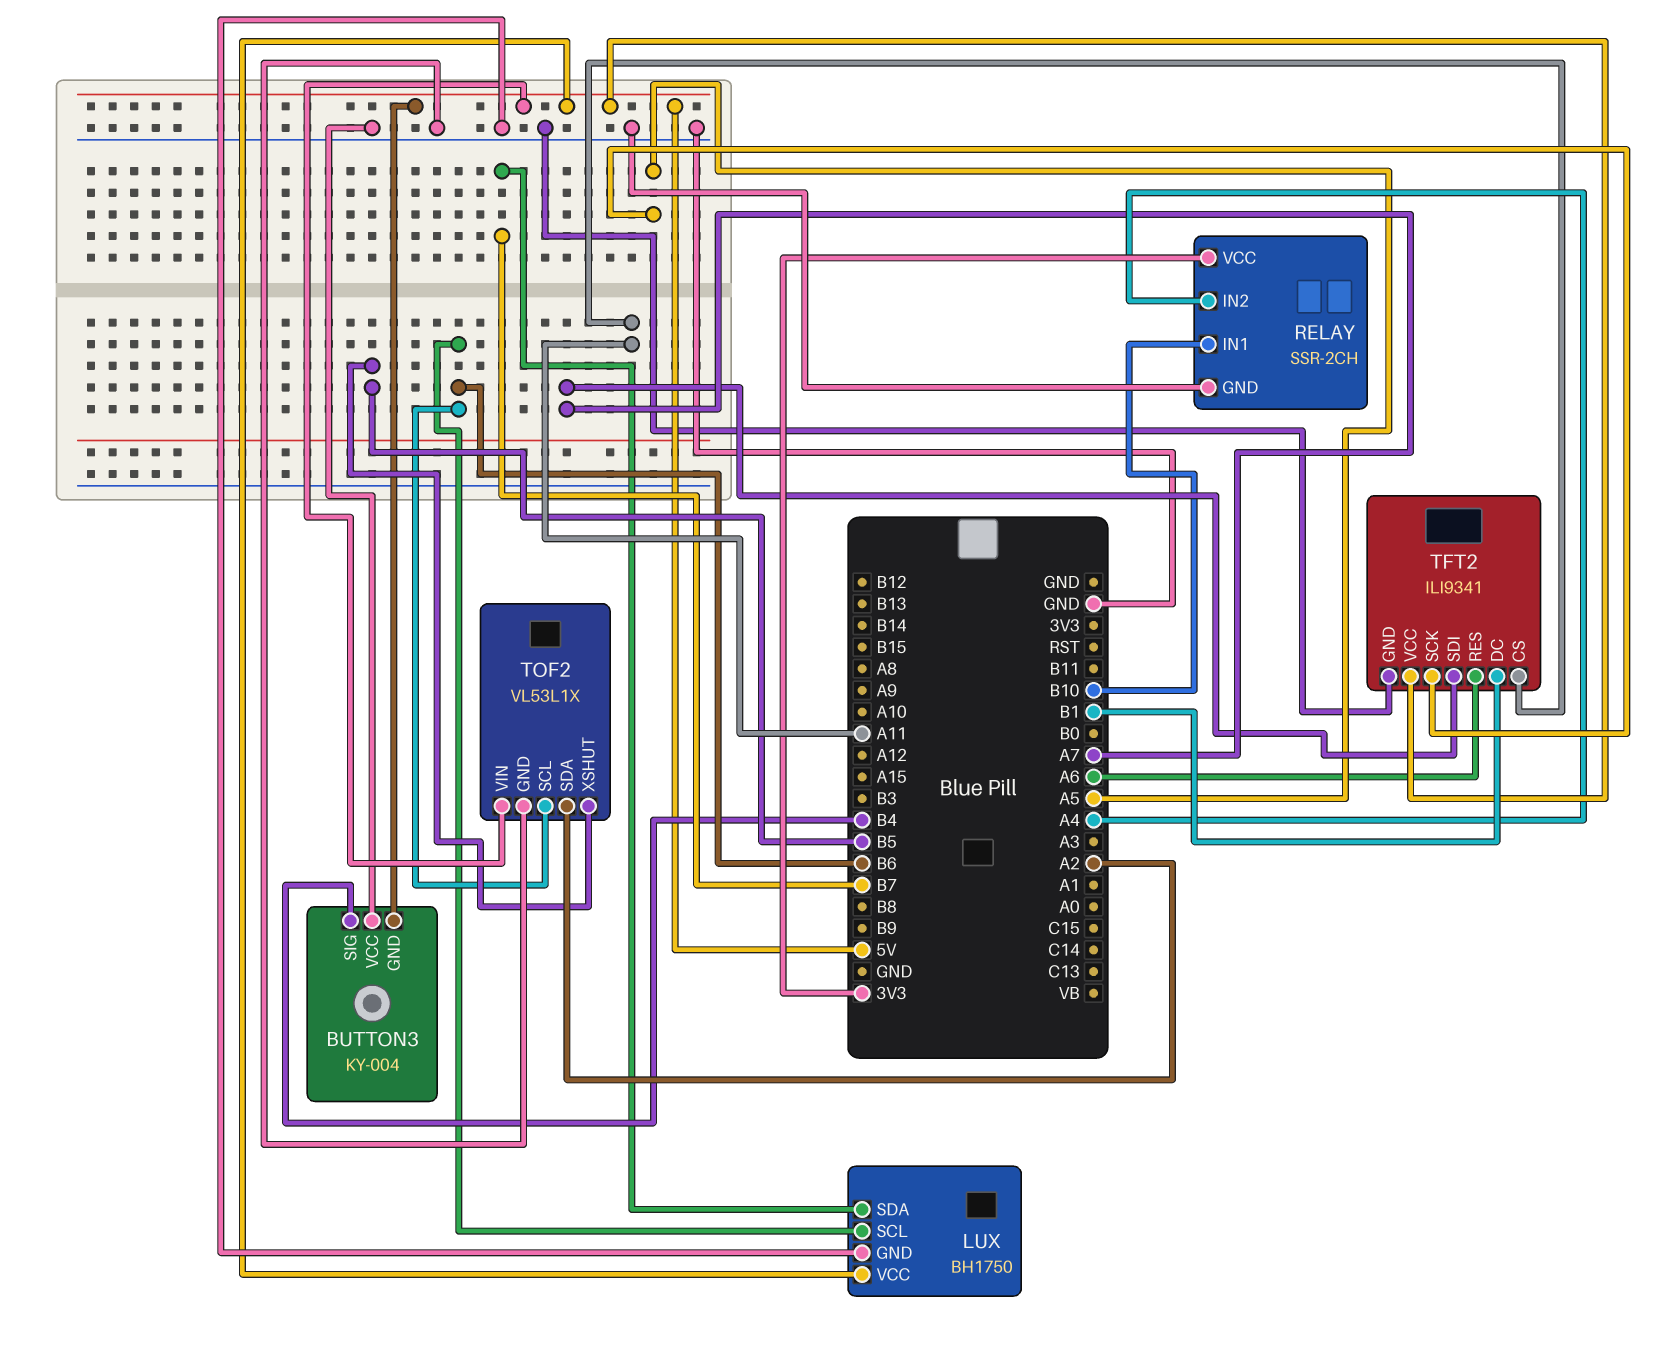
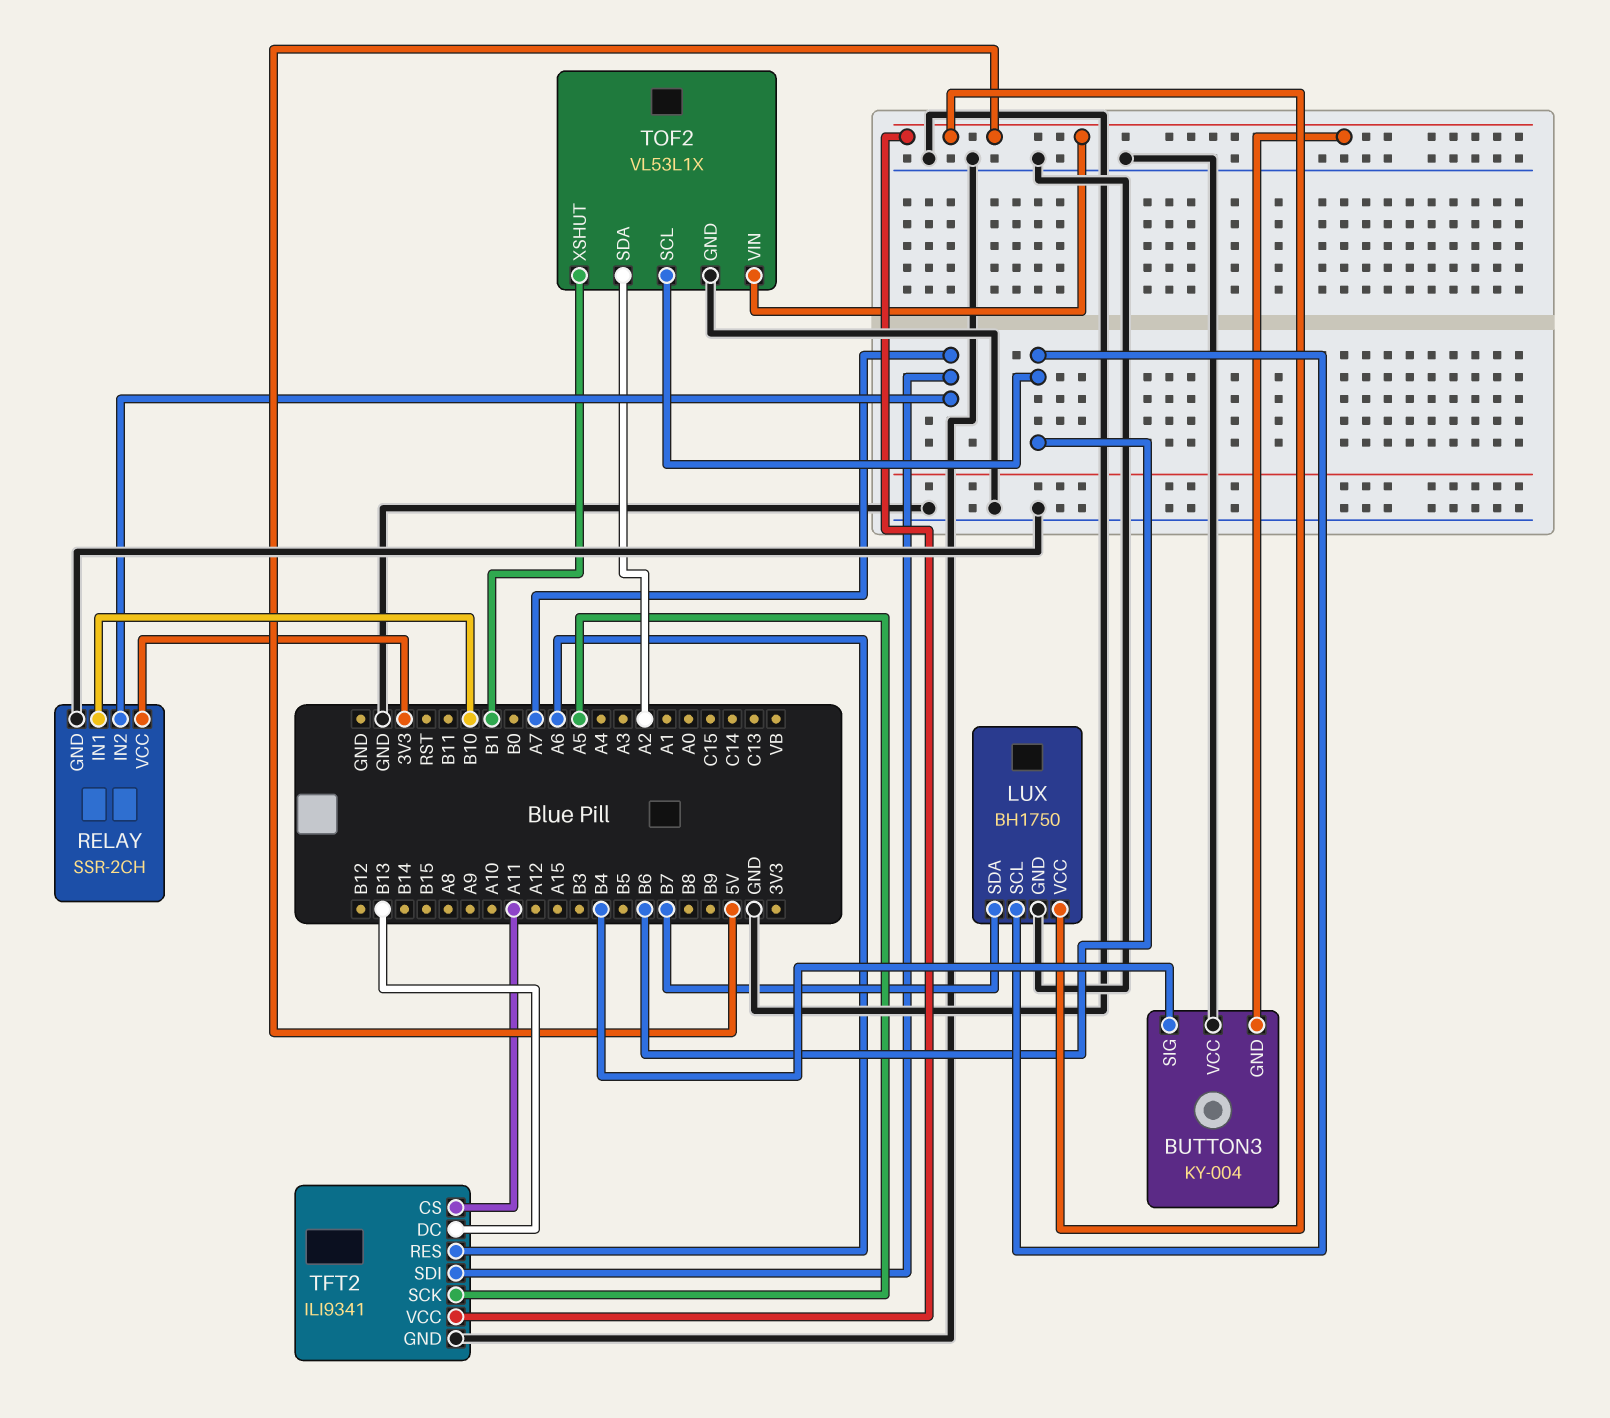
RELAY pin IN2: A4 -> A7
TFT2 pin DC: B1 -> B13
TOF2 pin XSHUT: B5 -> B1

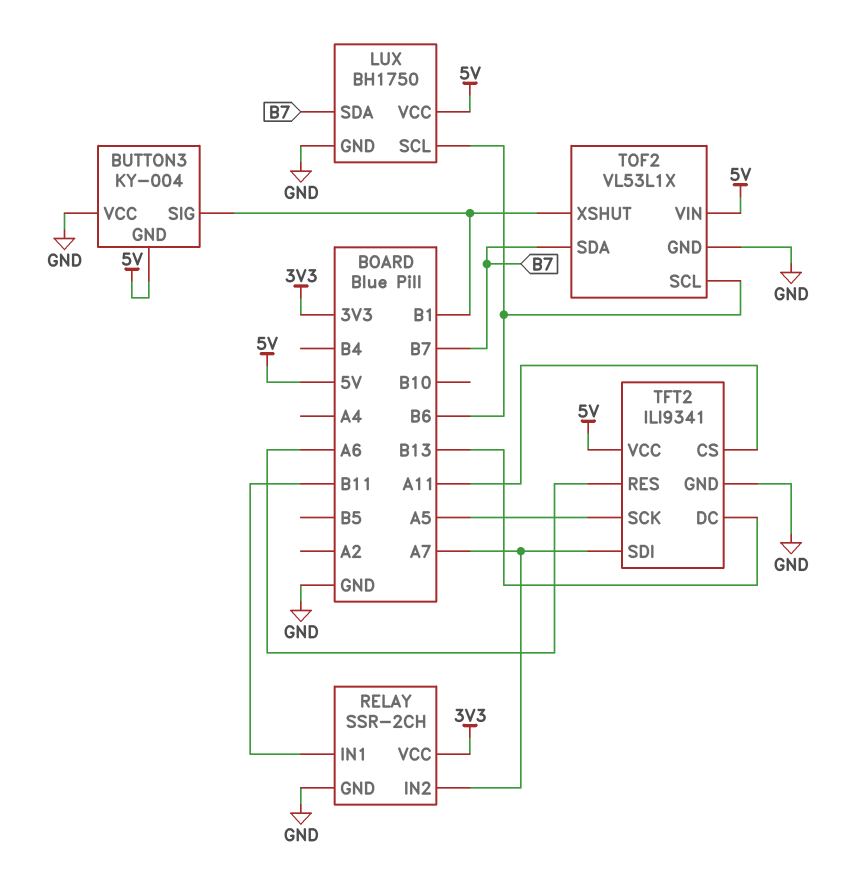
BUTTON3 pin SIG: B4 -> B1
RELAY pin IN1: B10 -> B11
TOF2 pin SDA: A2 -> B7

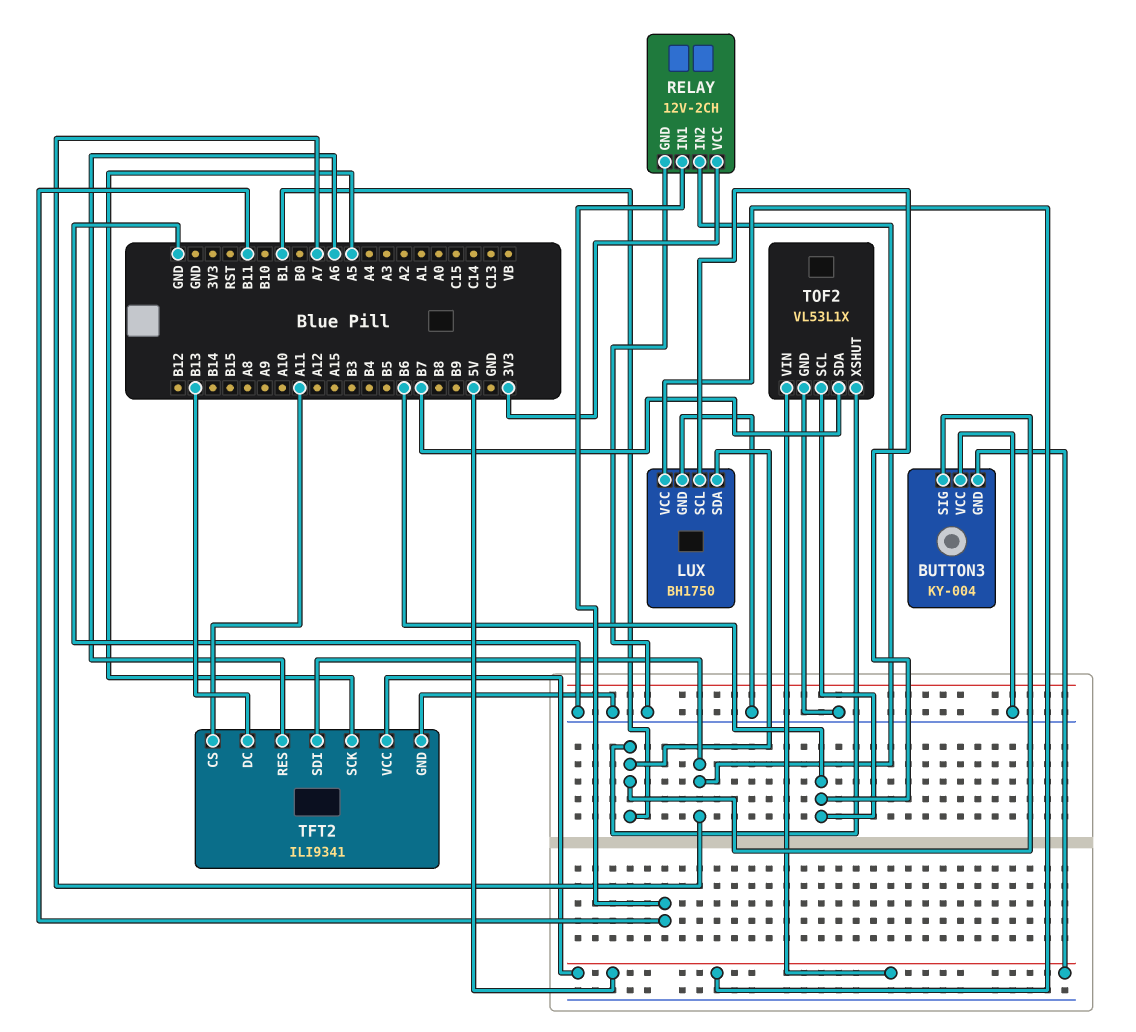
LUX pin SDA: B7 -> B1
RELAY: SSR-2CH -> 12V-2CH

